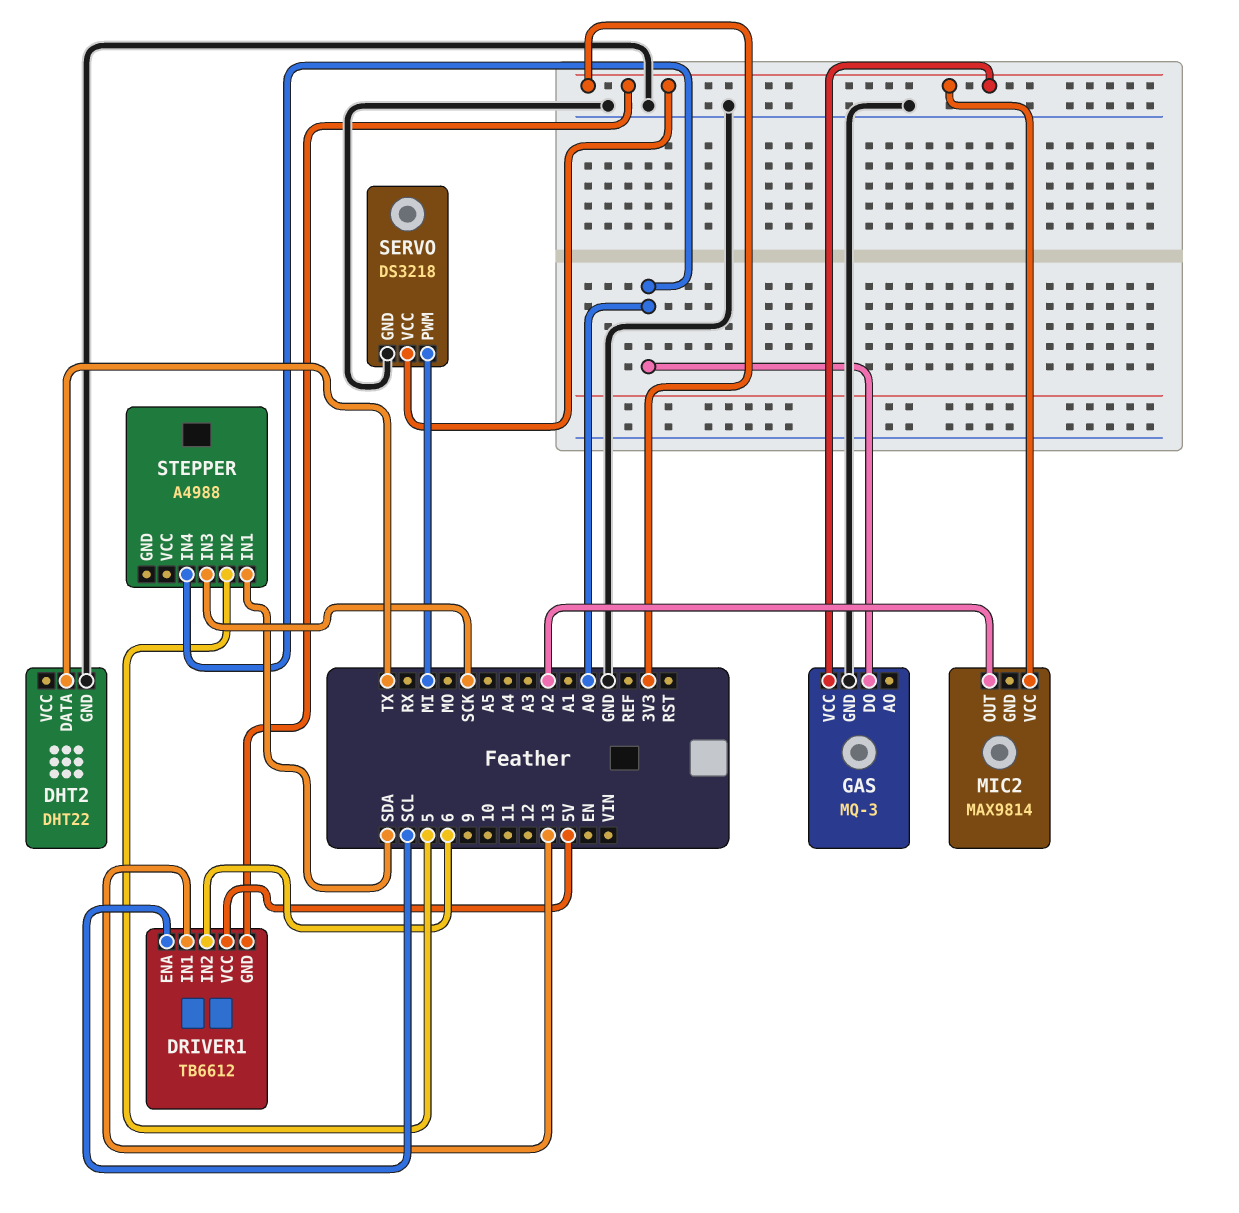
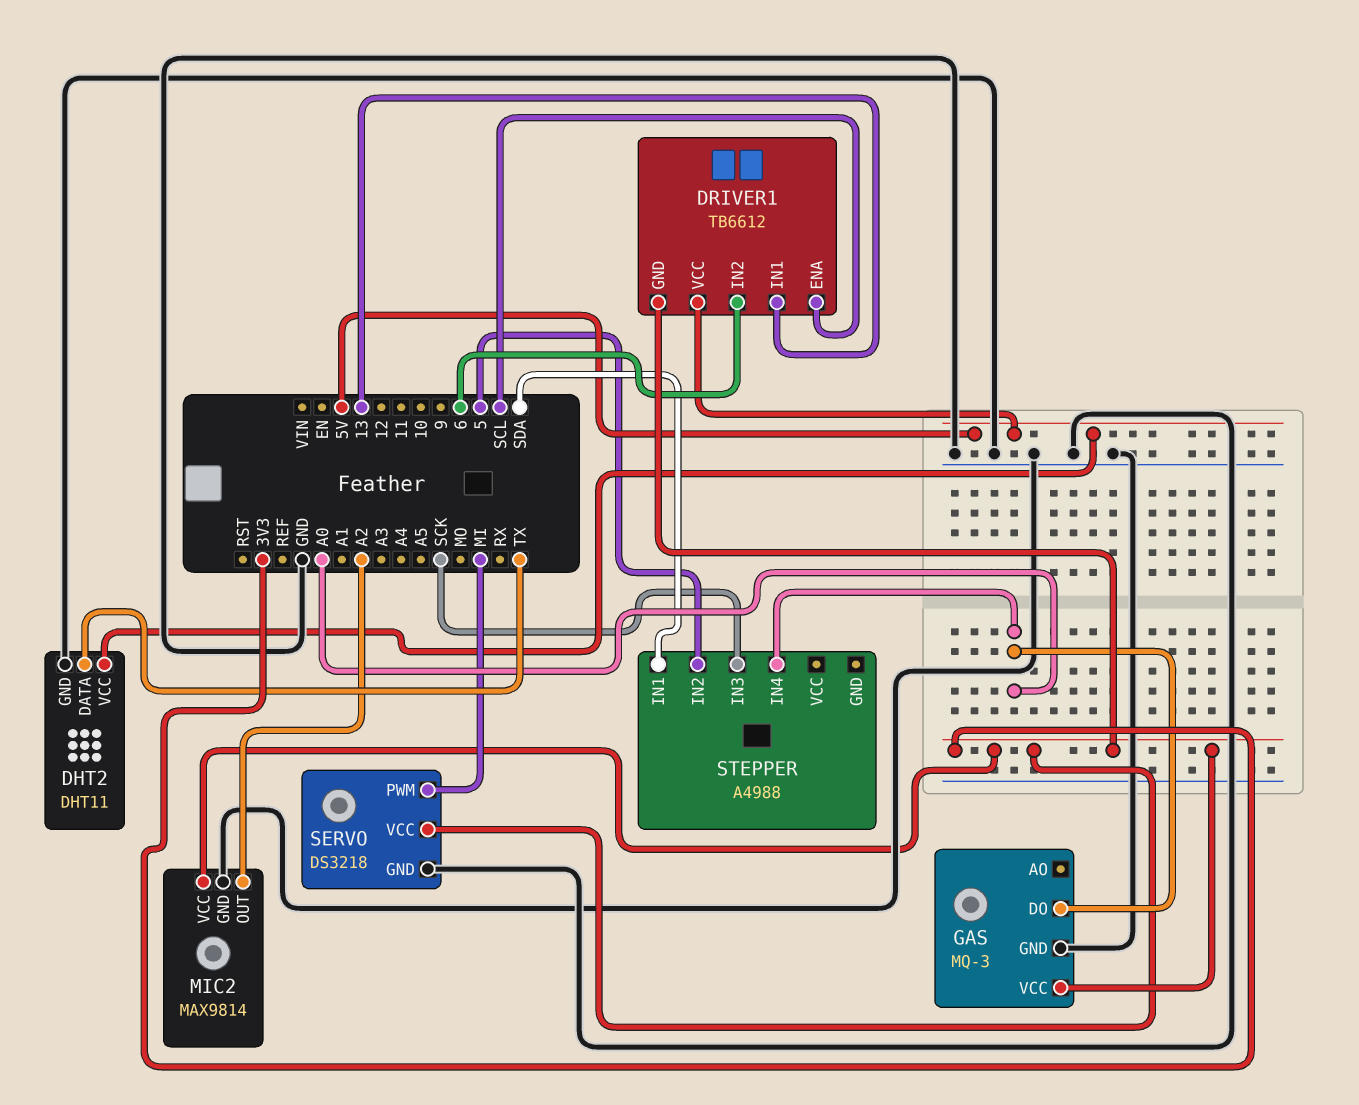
DHT2: DHT22 -> DHT11
DHT2 pin VCC: none -> 5V
MIC2 pin GND: none -> GND

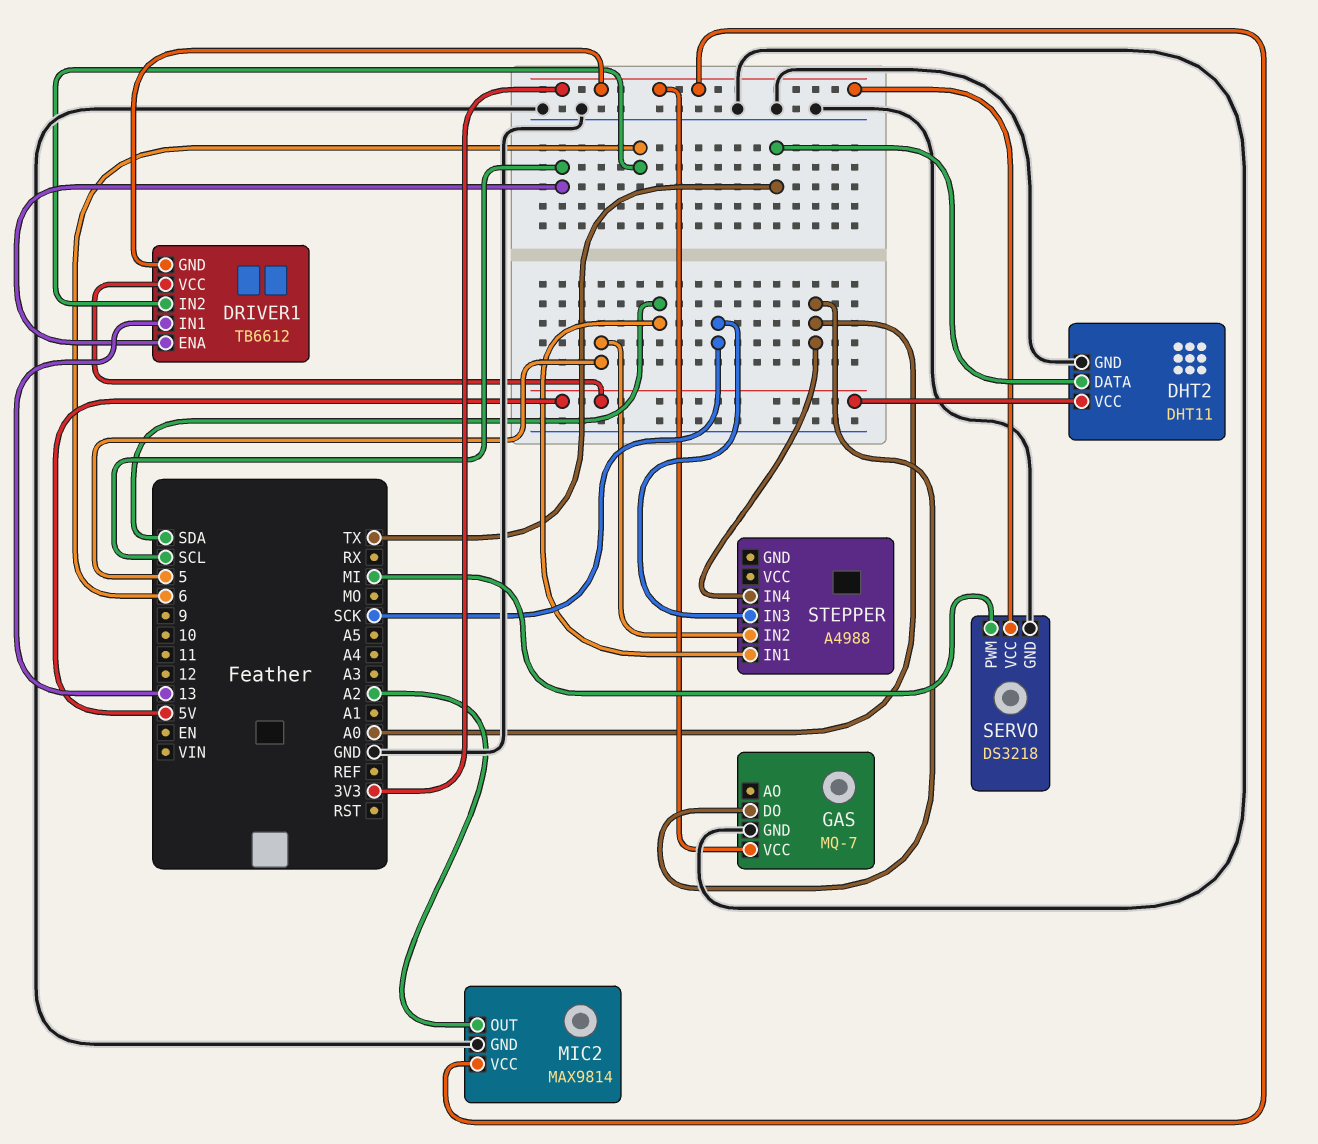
GAS: MQ-3 -> MQ-7

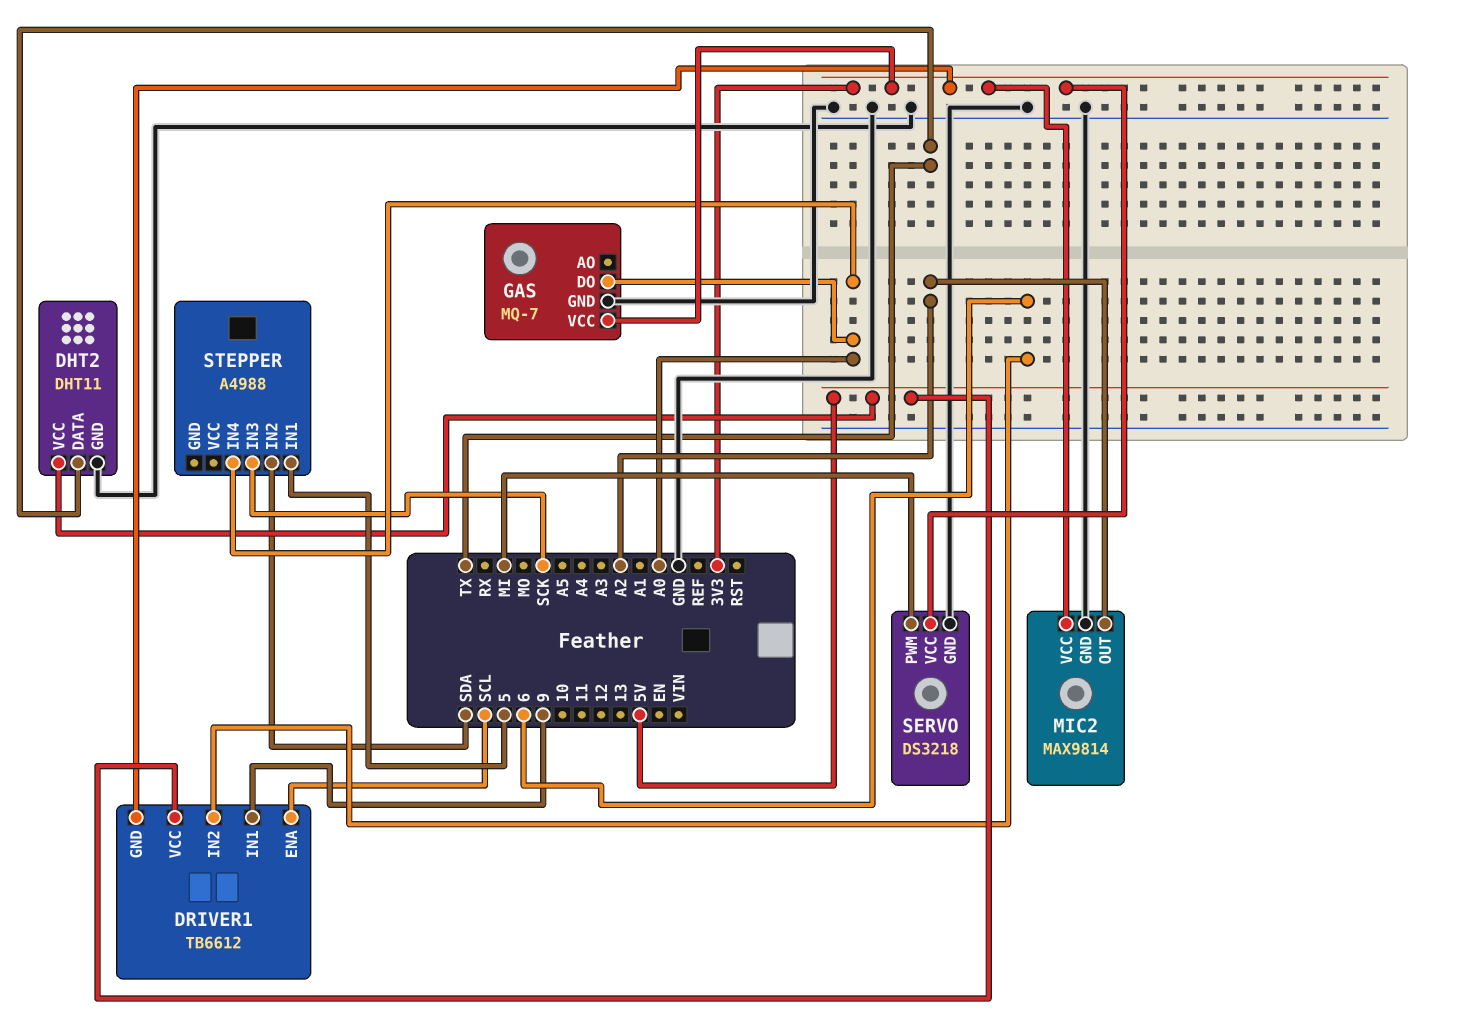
DRIVER1 pin IN1: 13 -> 9
STEPPER pin IN1: SDA -> 5
STEPPER pin IN2: 5 -> SDA

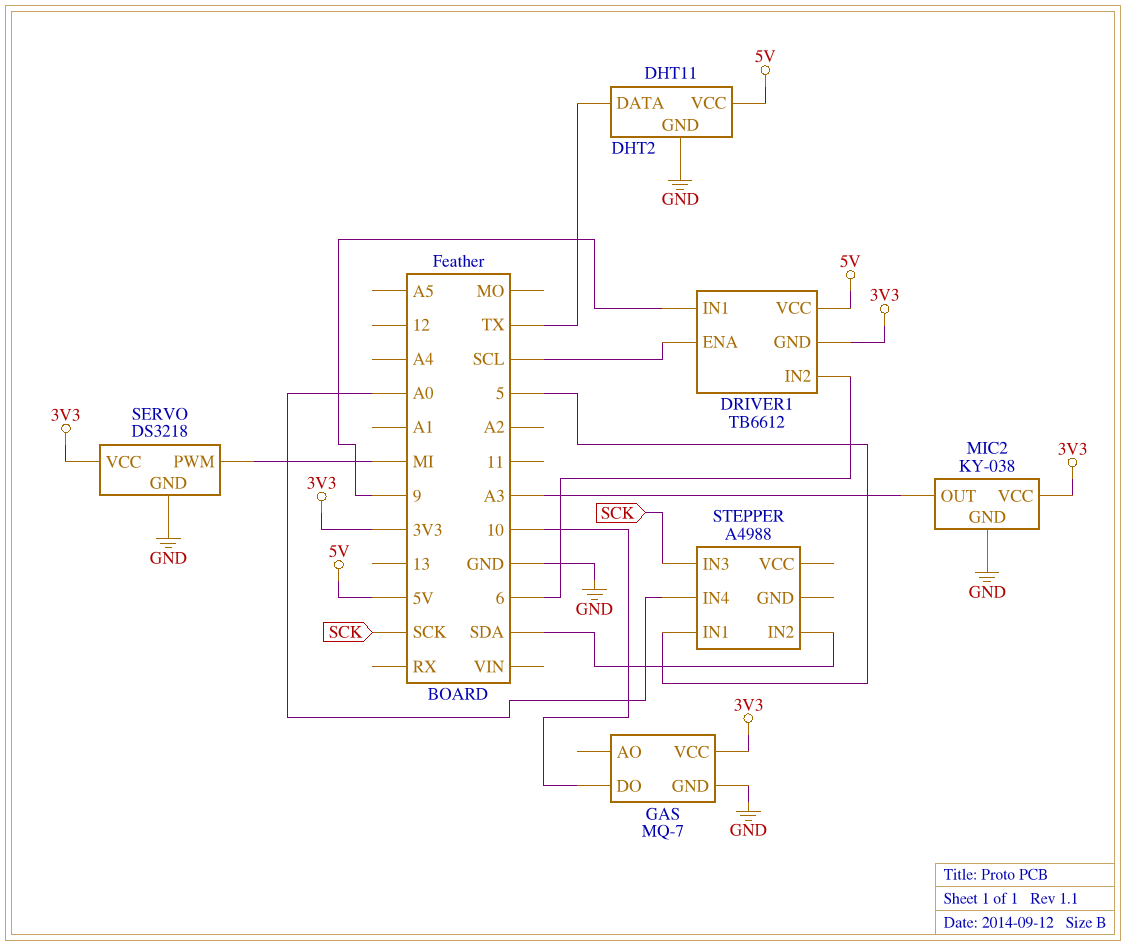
GAS pin DO: A0 -> 10
MIC2: MAX9814 -> KY-038
MIC2 pin OUT: A2 -> A3

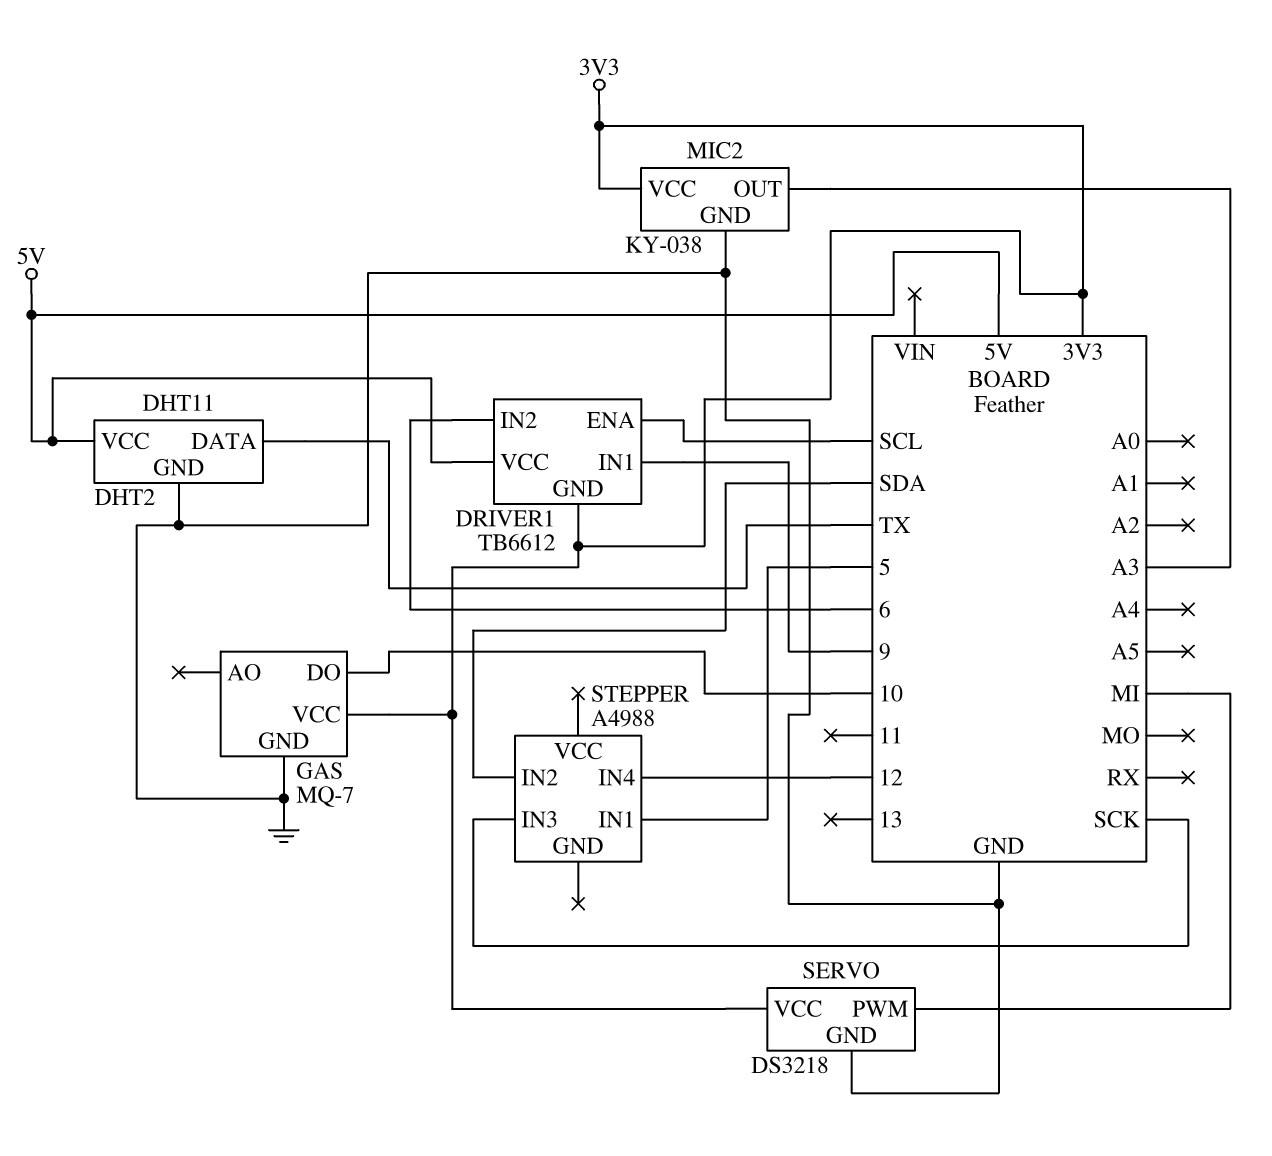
STEPPER pin IN4: A0 -> 12

